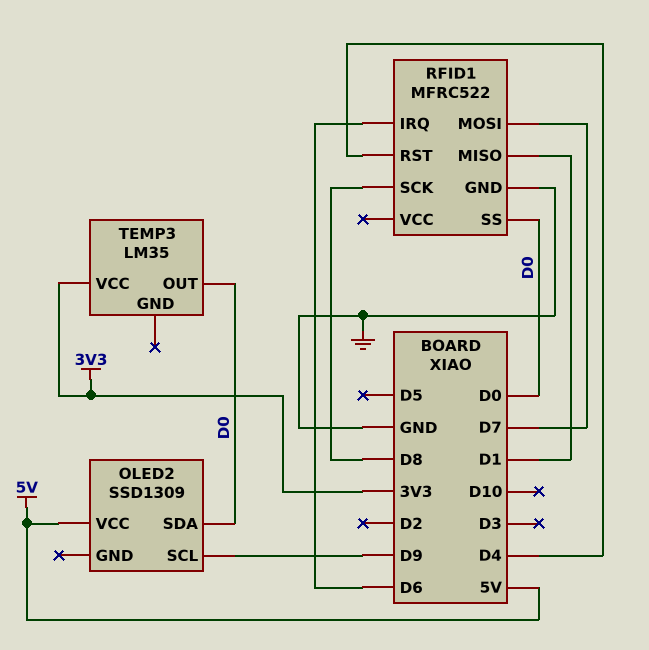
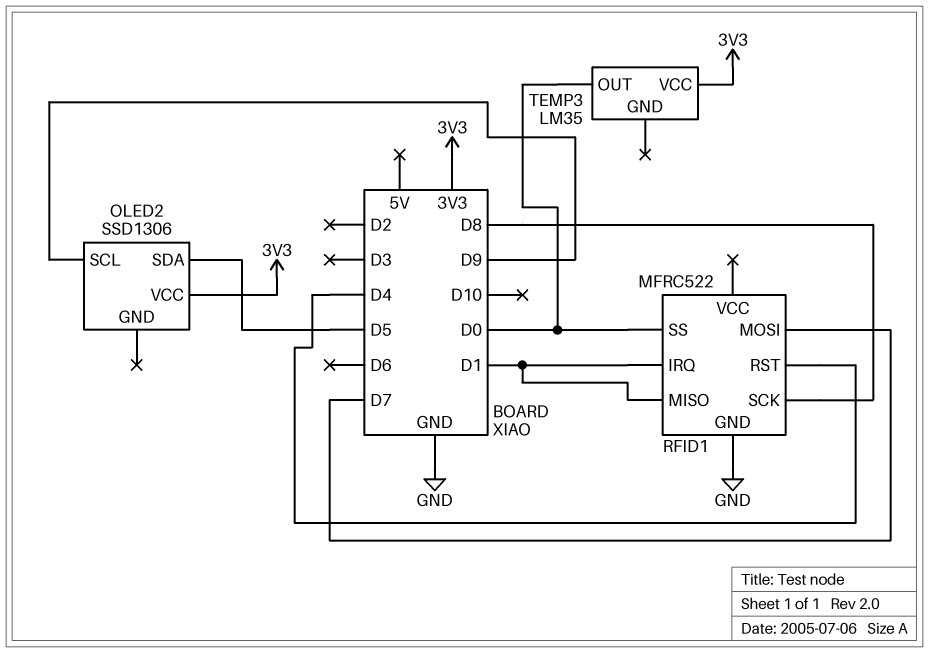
OLED2: SSD1309 -> SSD1306
OLED2 pin SDA: D0 -> D5
OLED2 pin VCC: 5V -> 3V3
RFID1 pin IRQ: D6 -> D1

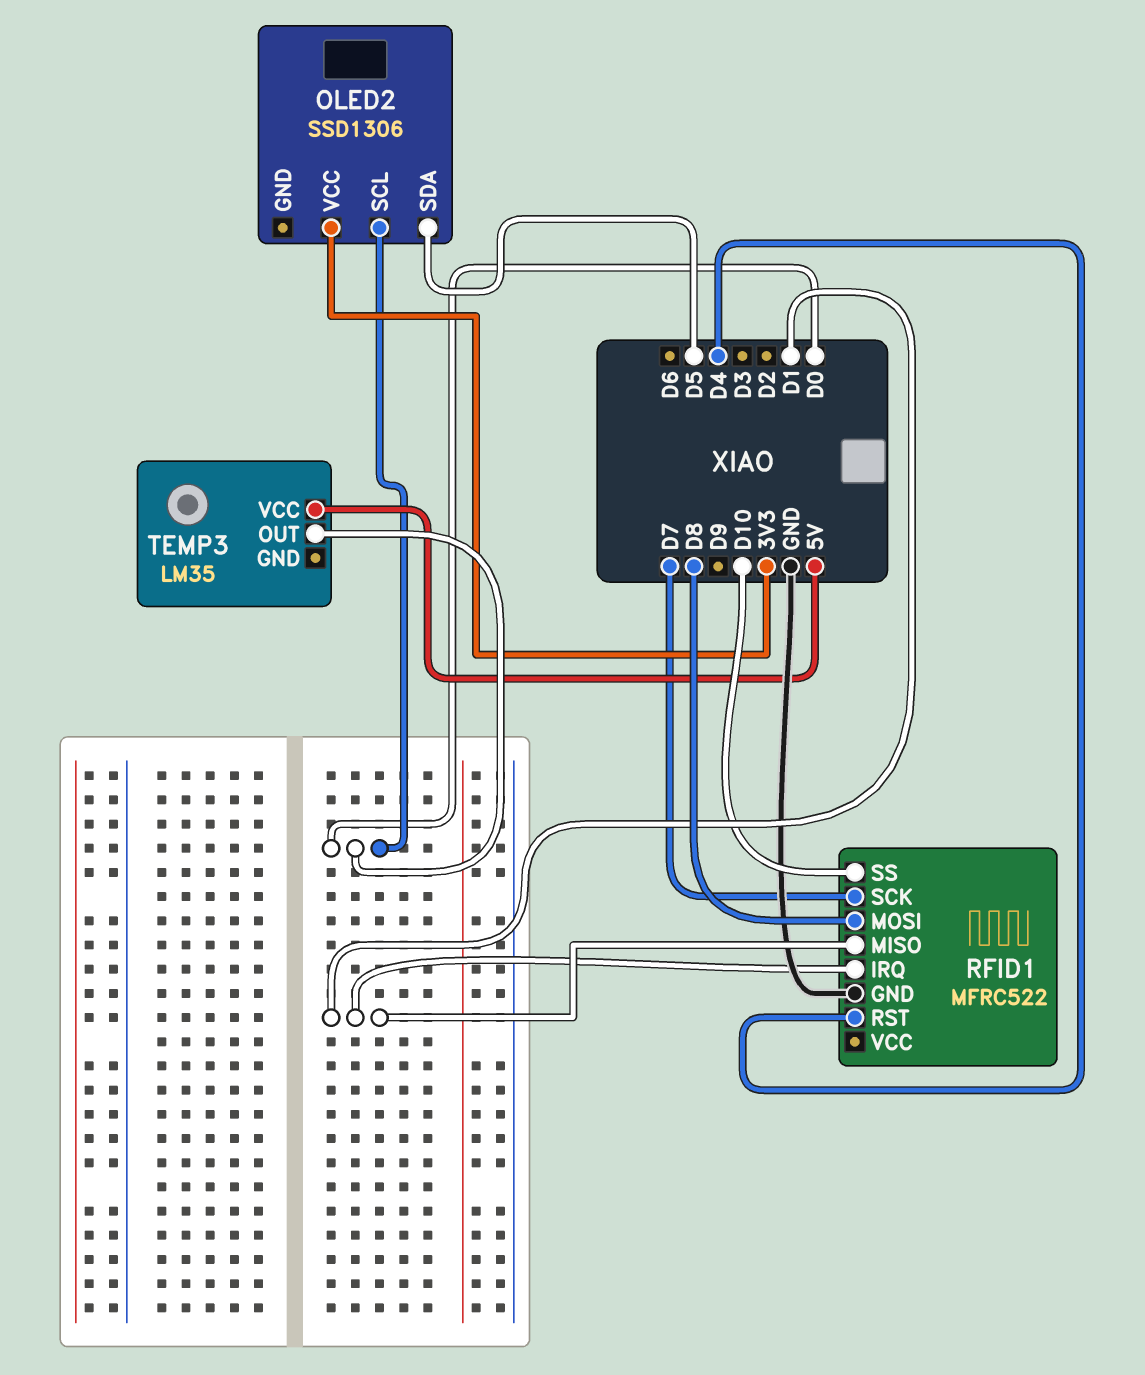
OLED2 pin SCL: D9 -> D0
RFID1 pin MOSI: D7 -> D8
RFID1 pin SCK: D8 -> D7
RFID1 pin SS: D0 -> D10
TEMP3 pin VCC: 3V3 -> 5V

